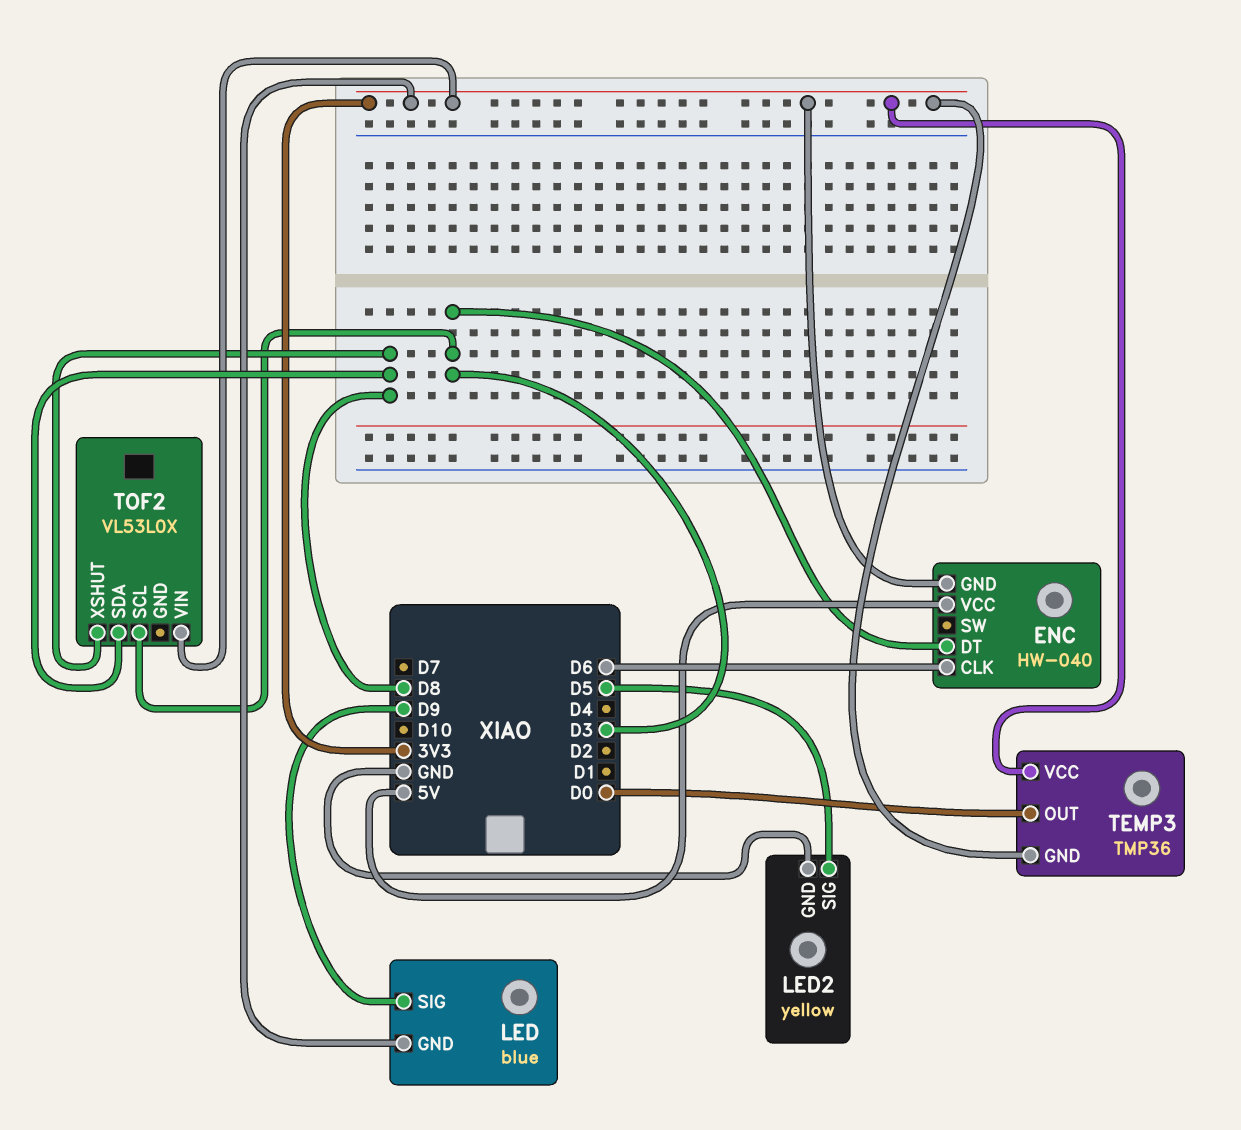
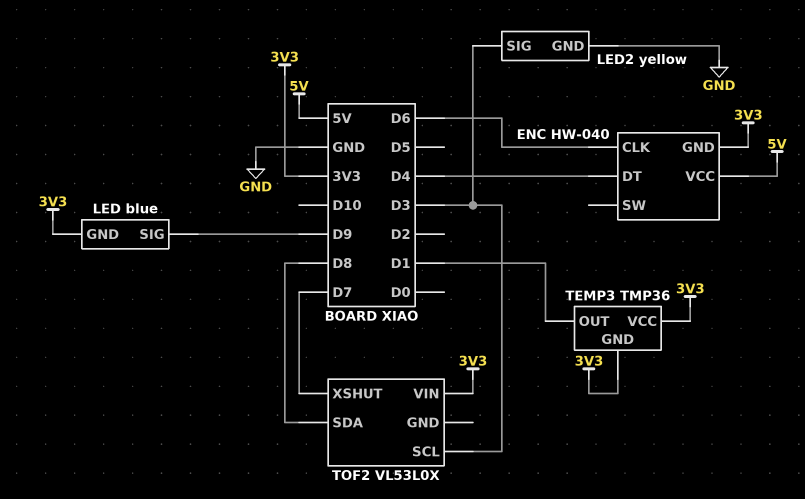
ENC pin DT: D3 -> D4
LED2 pin SIG: D5 -> D3
TEMP3 pin OUT: D0 -> D1
TOF2 pin XSHUT: D8 -> D7

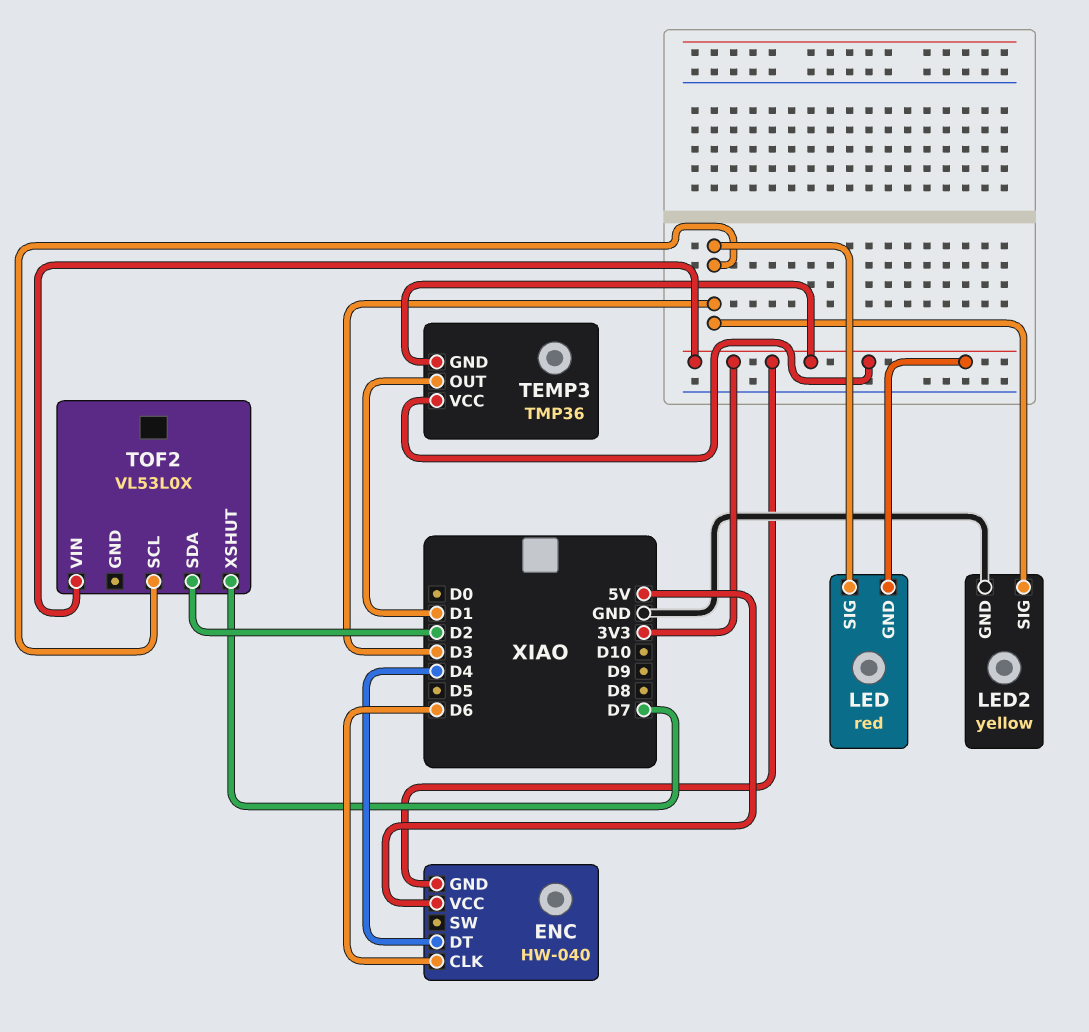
LED: blue -> red
LED pin SIG: D9 -> D3
TOF2 pin SDA: D8 -> D2

